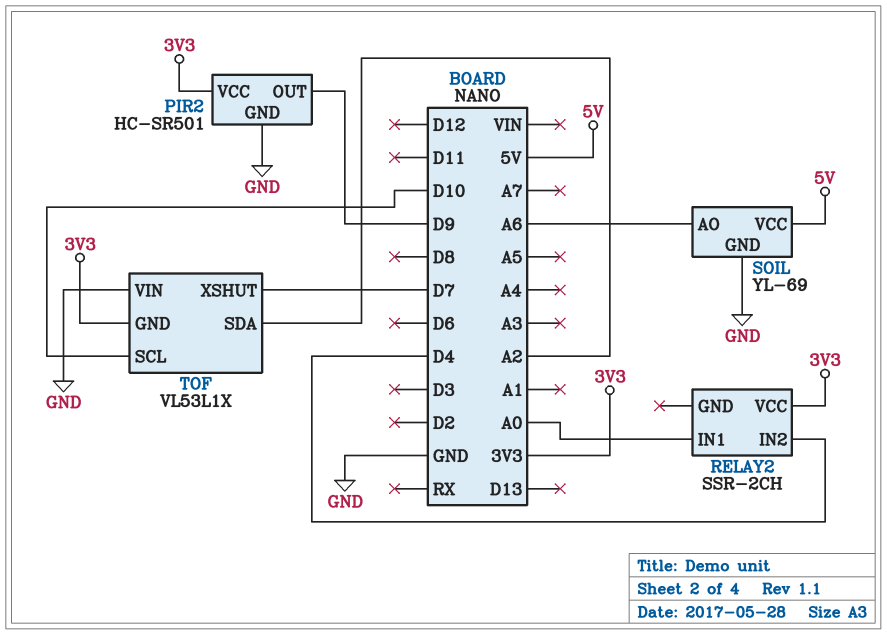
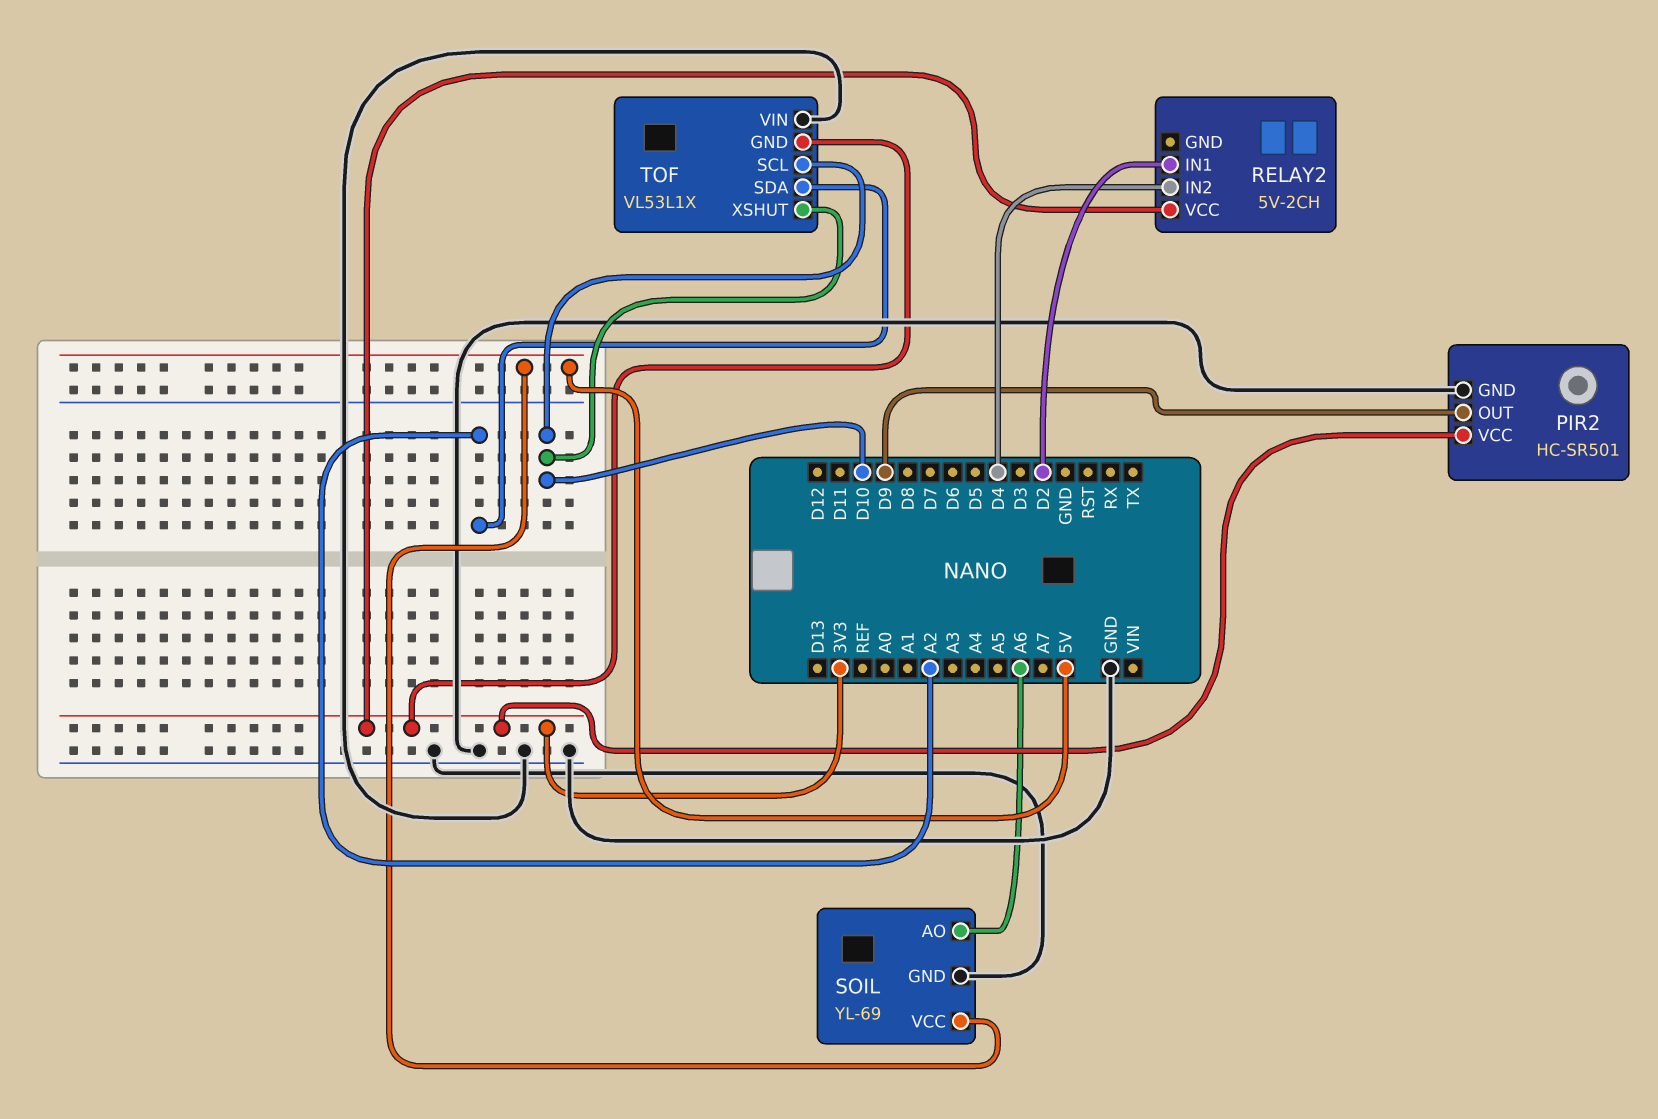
RELAY2: SSR-2CH -> 5V-2CH
RELAY2 pin IN1: A0 -> D2
TOF pin XSHUT: D7 -> D10

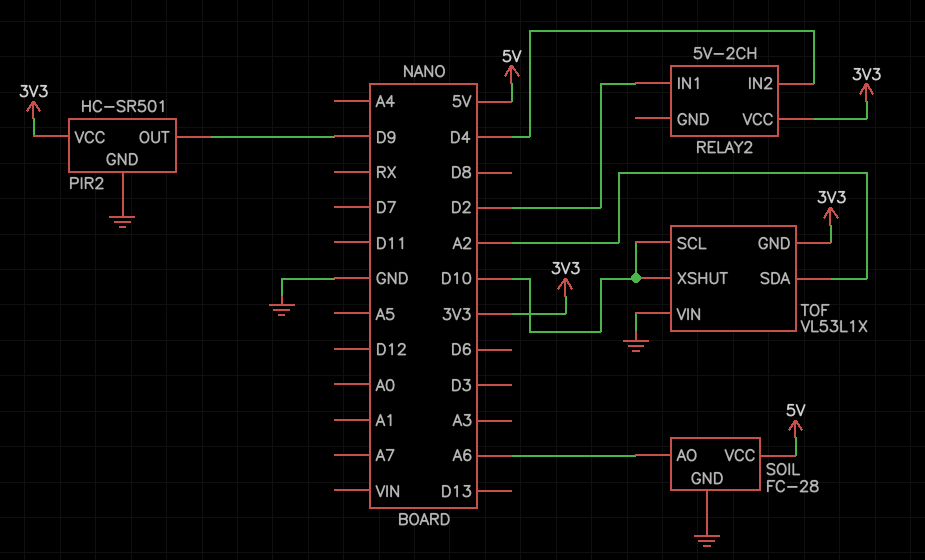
SOIL: YL-69 -> FC-28

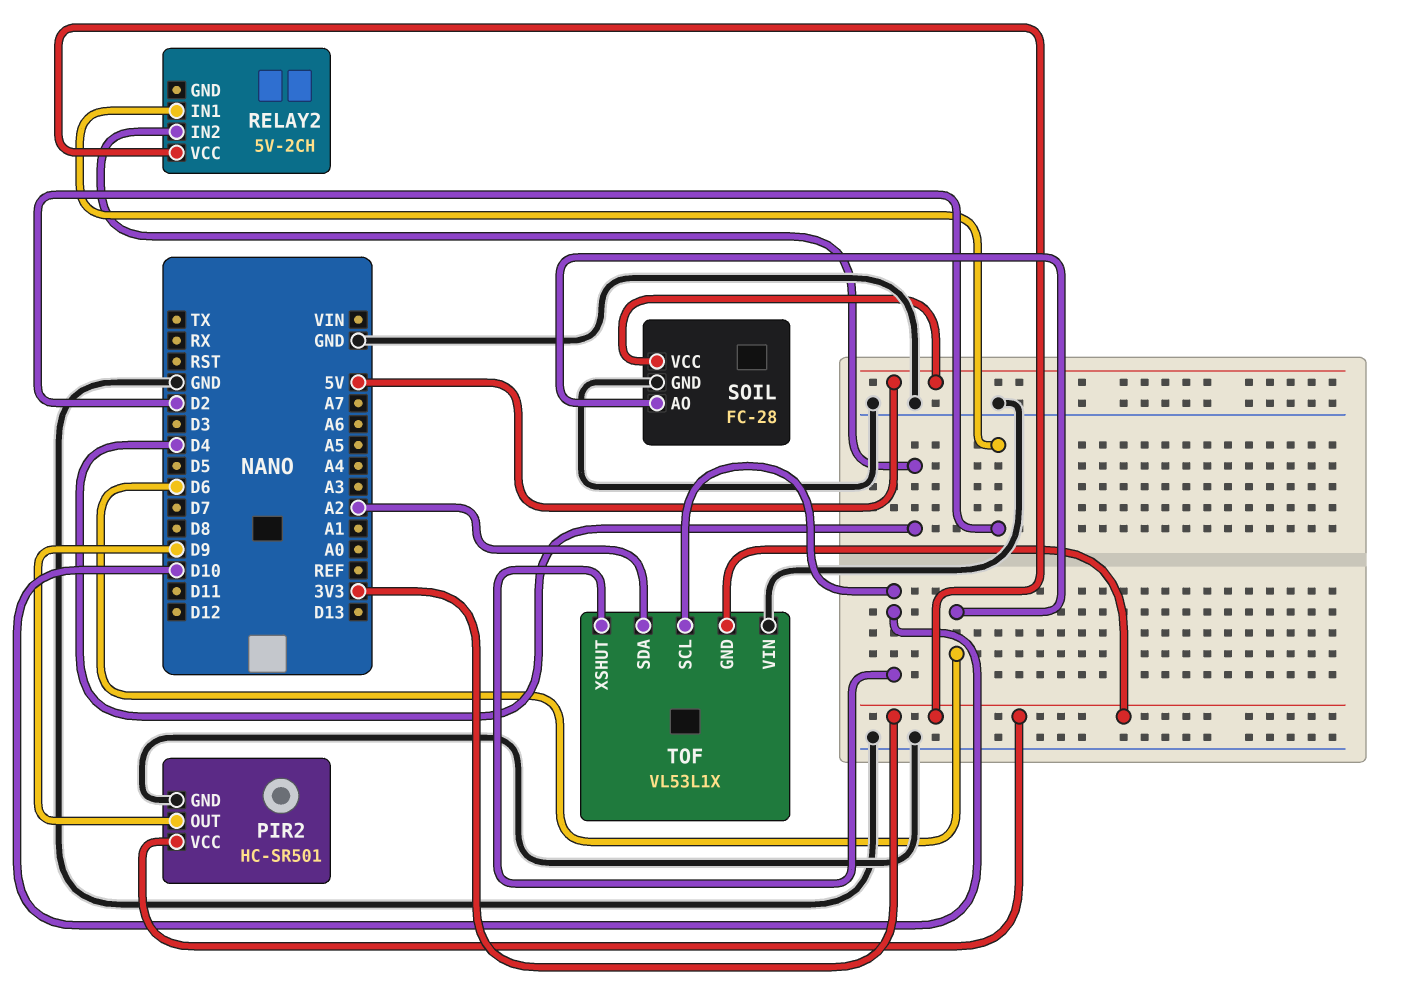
SOIL pin AO: A6 -> D6

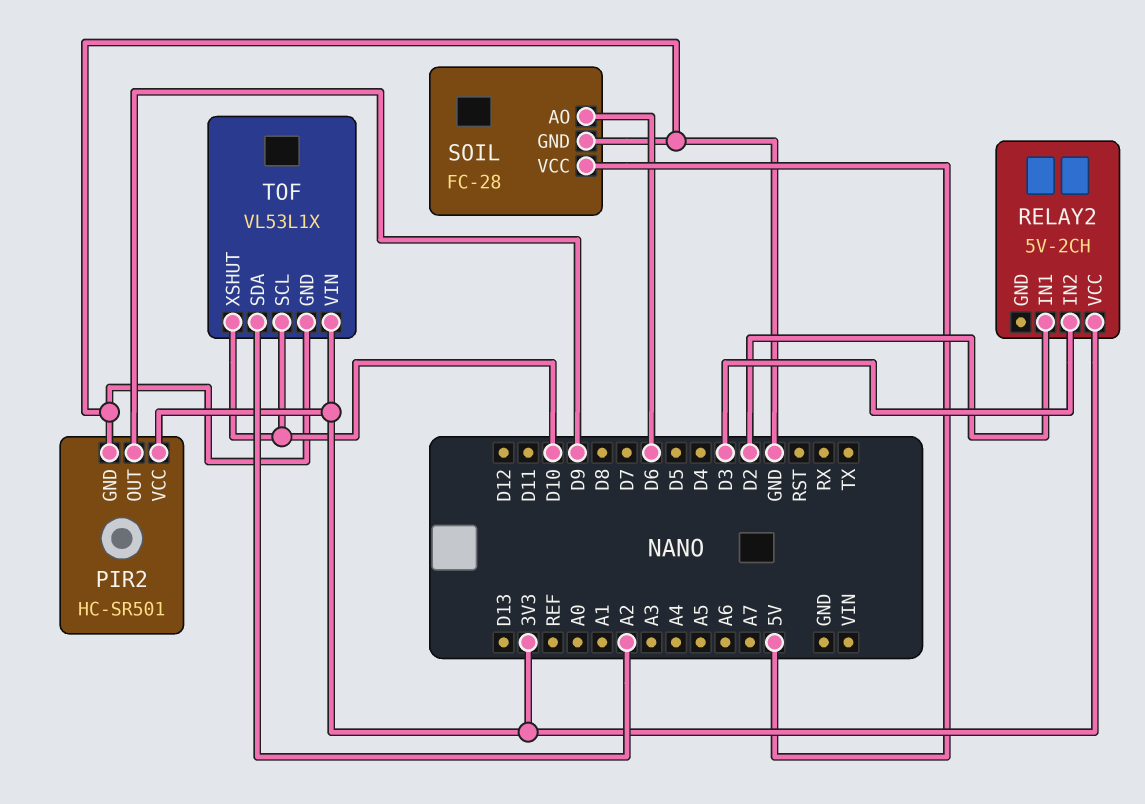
RELAY2 pin IN2: D4 -> D3
TOF pin GND: 3V3 -> GND
TOF pin VIN: GND -> 3V3

